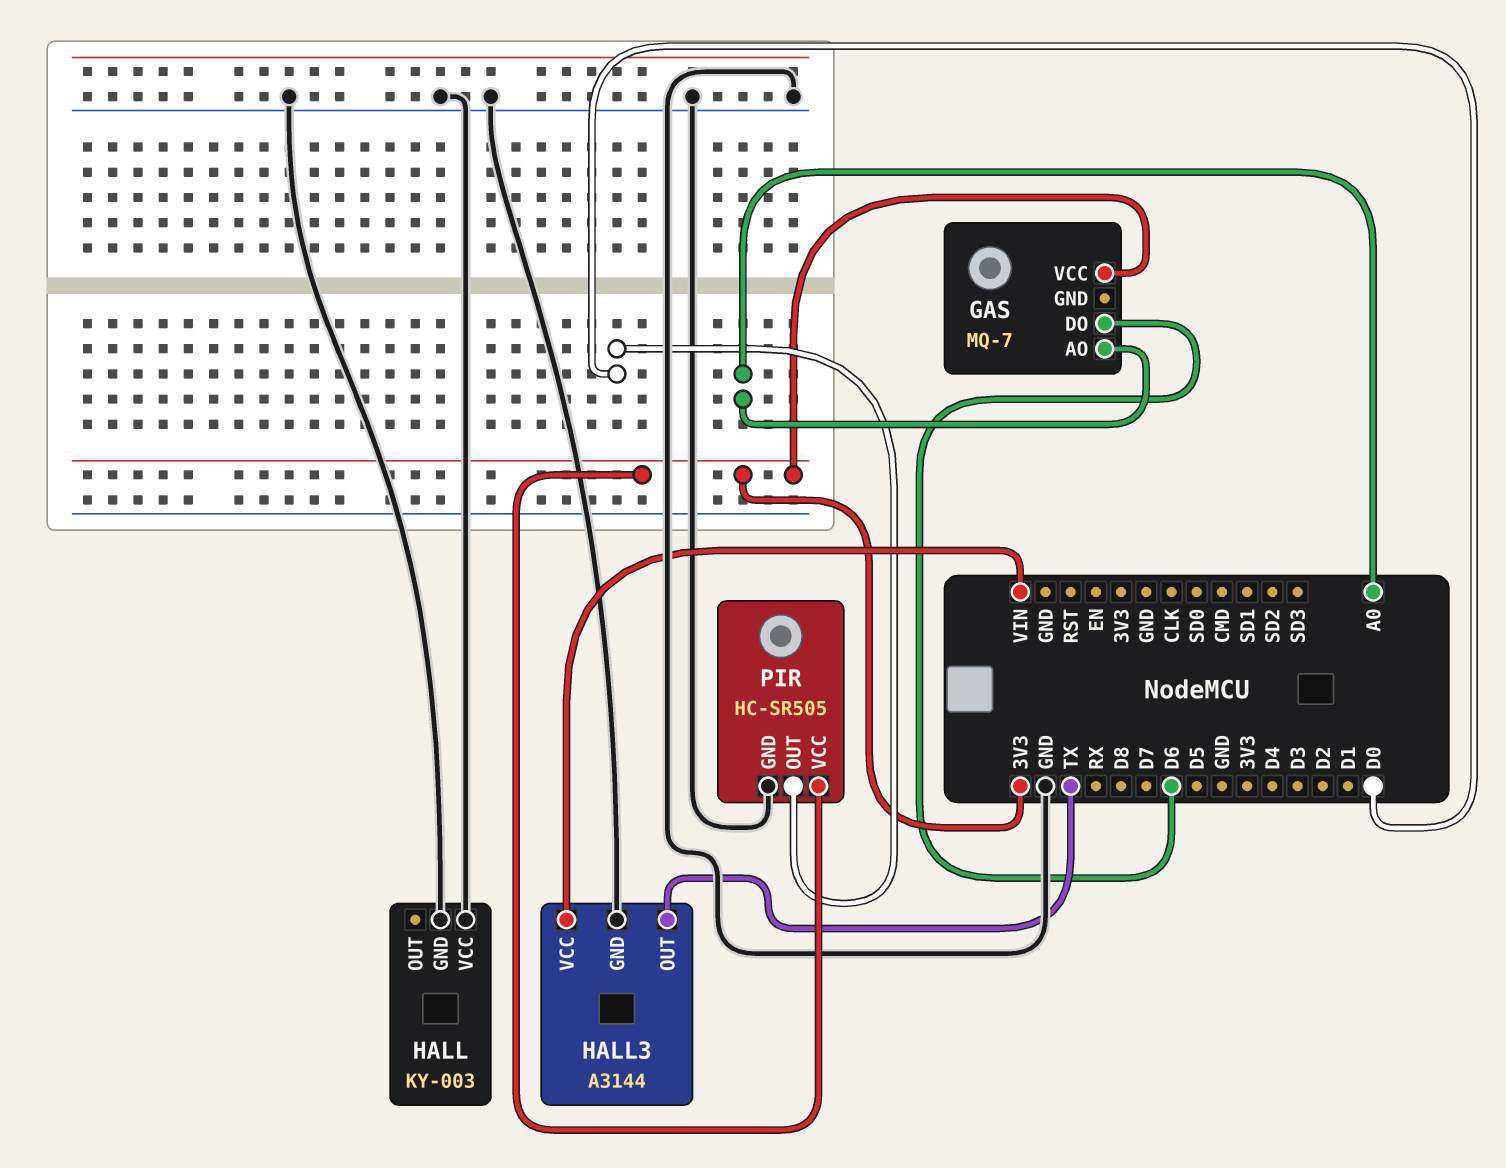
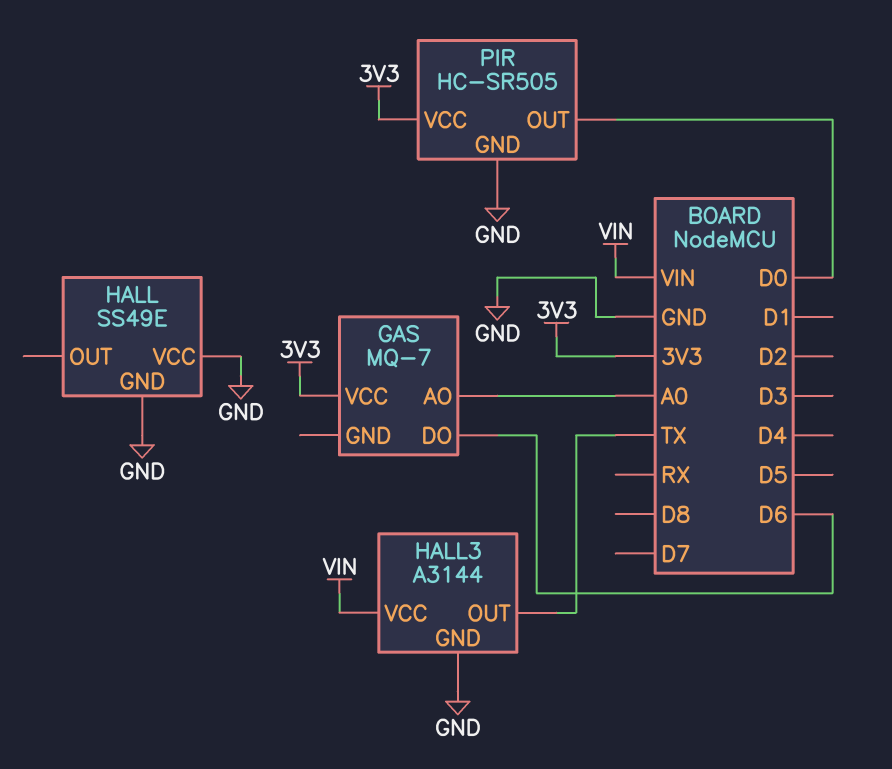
HALL: KY-003 -> SS49E

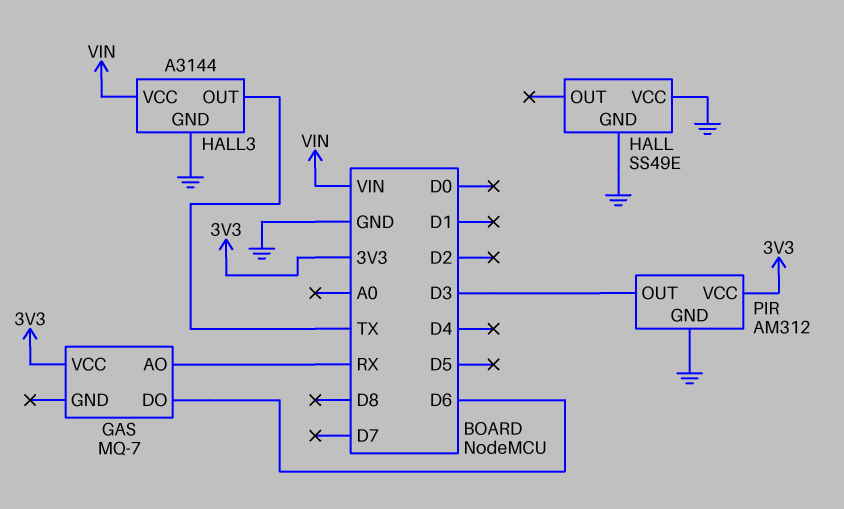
GAS pin AO: A0 -> RX
PIR: HC-SR505 -> AM312
PIR pin OUT: D0 -> D3

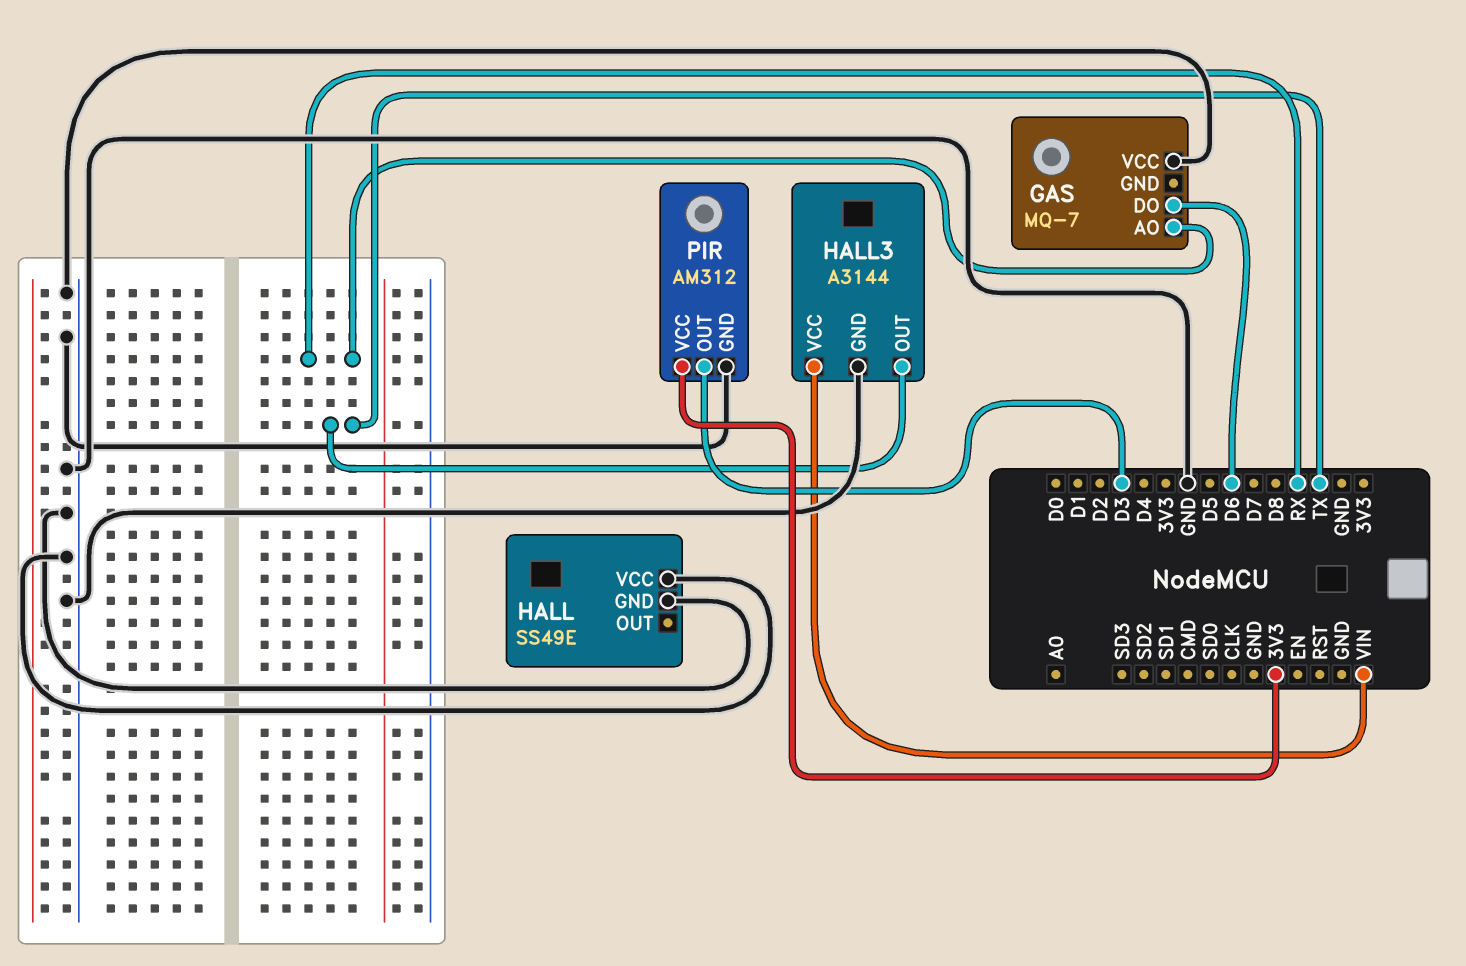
GAS pin VCC: 3V3 -> GND

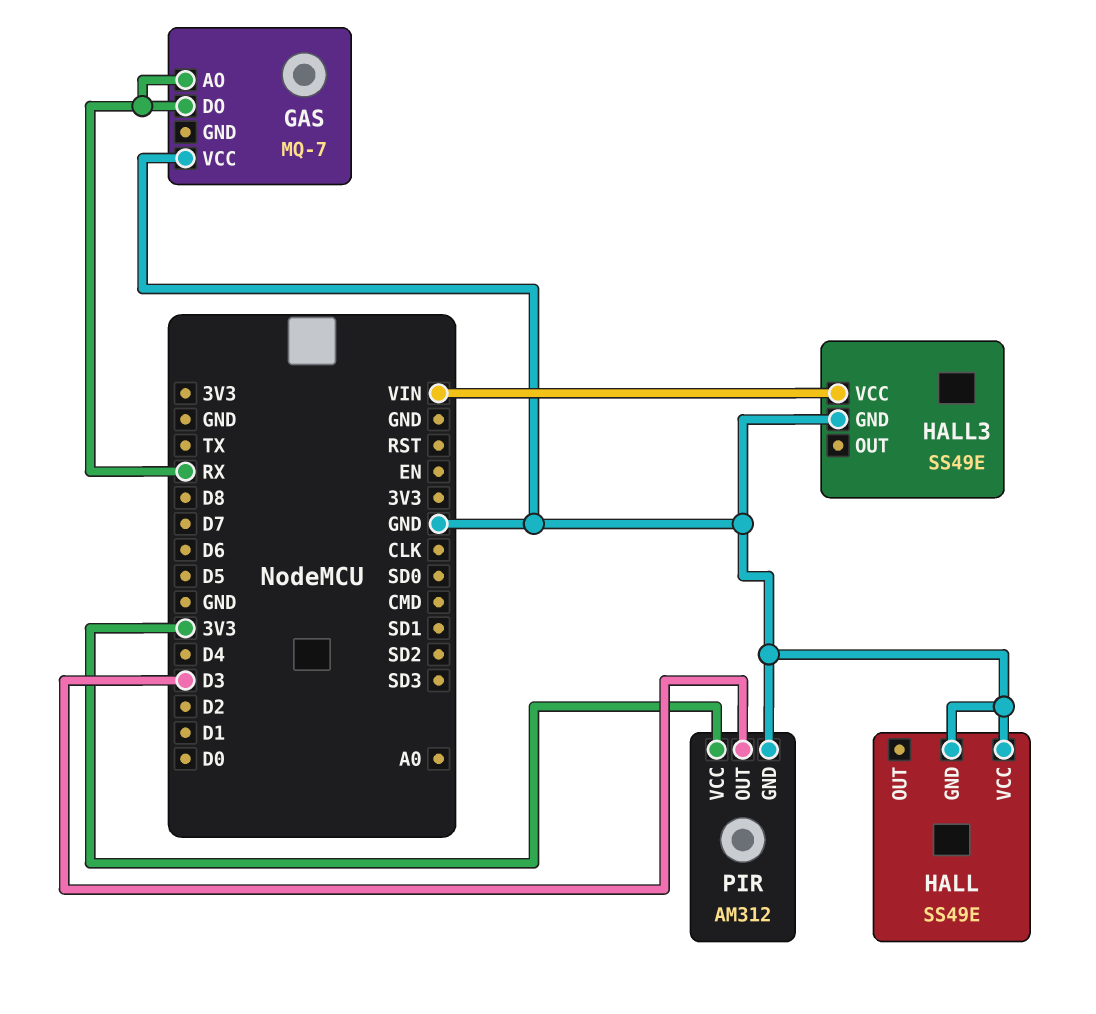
GAS pin DO: D6 -> RX
HALL3: A3144 -> SS49E
HALL3 pin OUT: TX -> none

